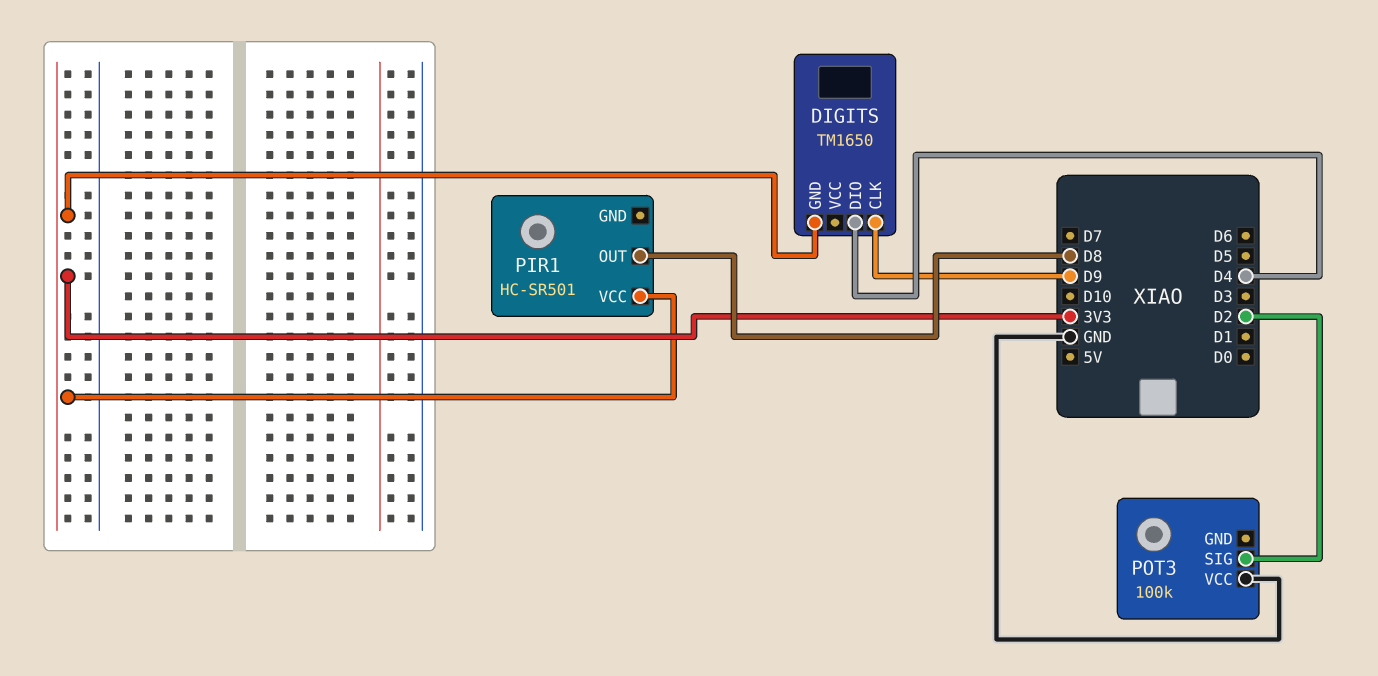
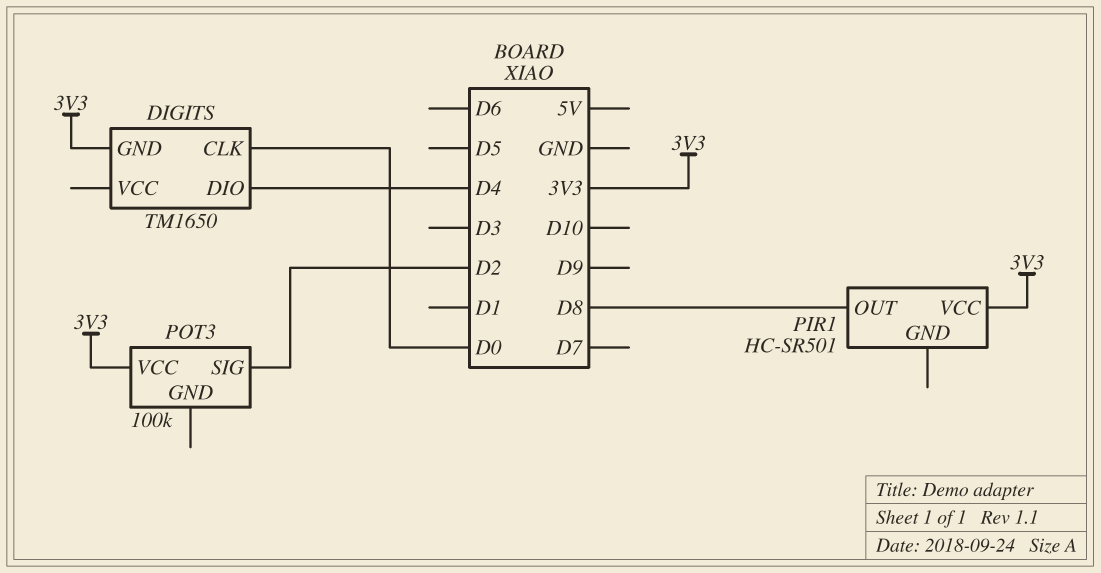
DIGITS pin CLK: D9 -> D0
POT3 pin VCC: GND -> 3V3

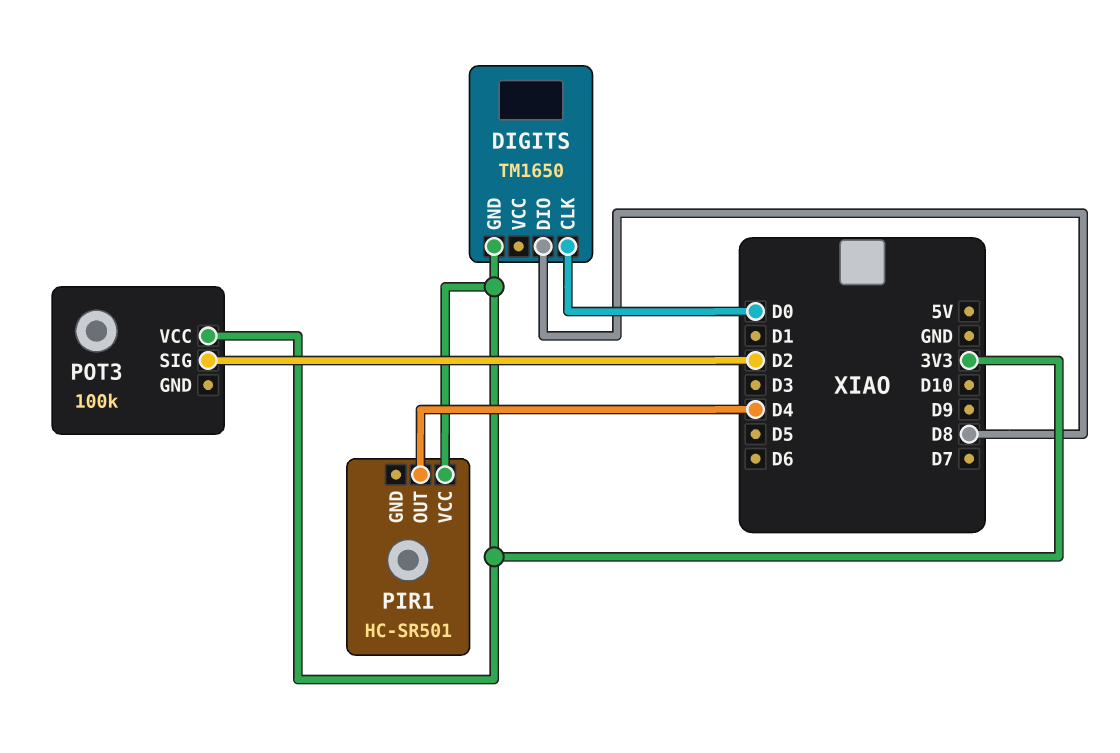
DIGITS pin DIO: D4 -> D8
PIR1 pin OUT: D8 -> D4

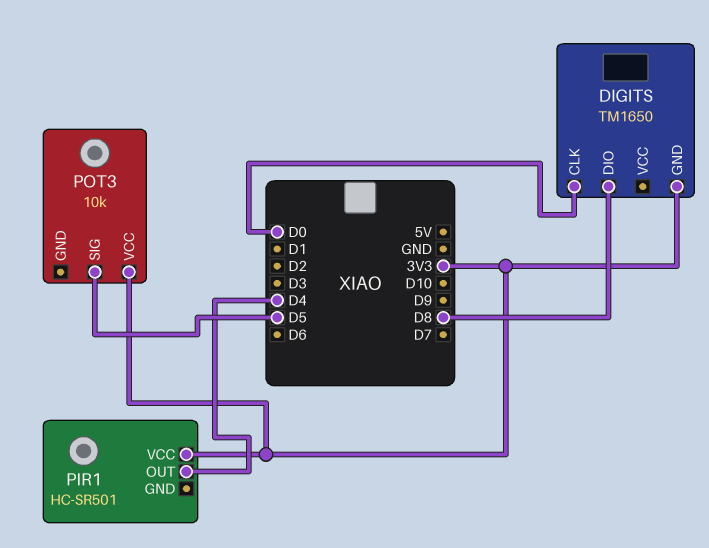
POT3: 100k -> 10k
POT3 pin SIG: D2 -> D5

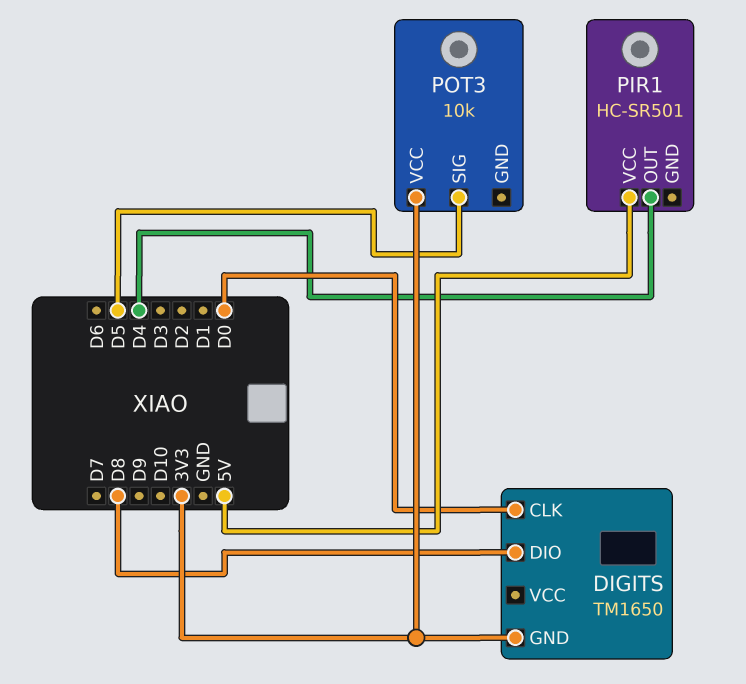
PIR1 pin VCC: 3V3 -> 5V

